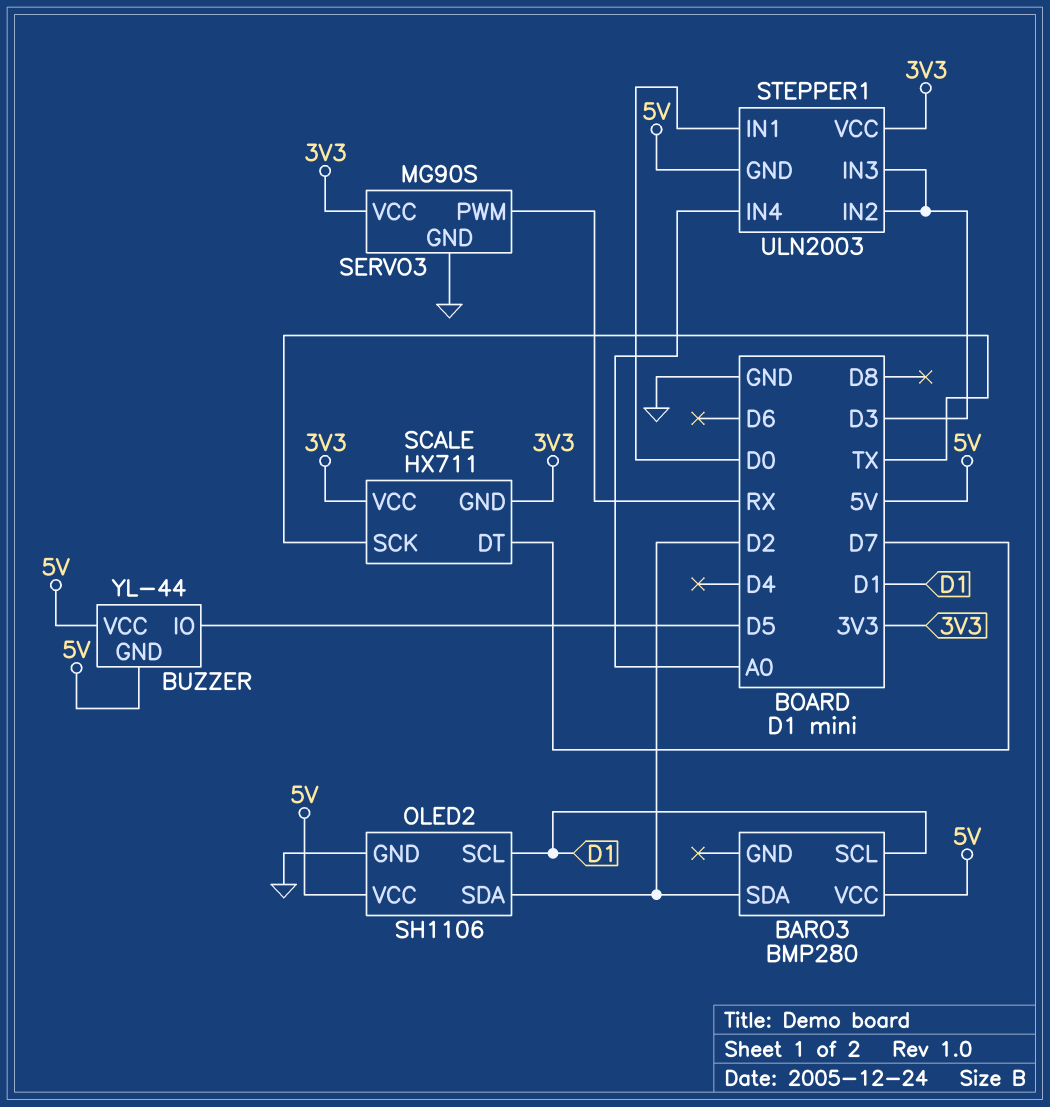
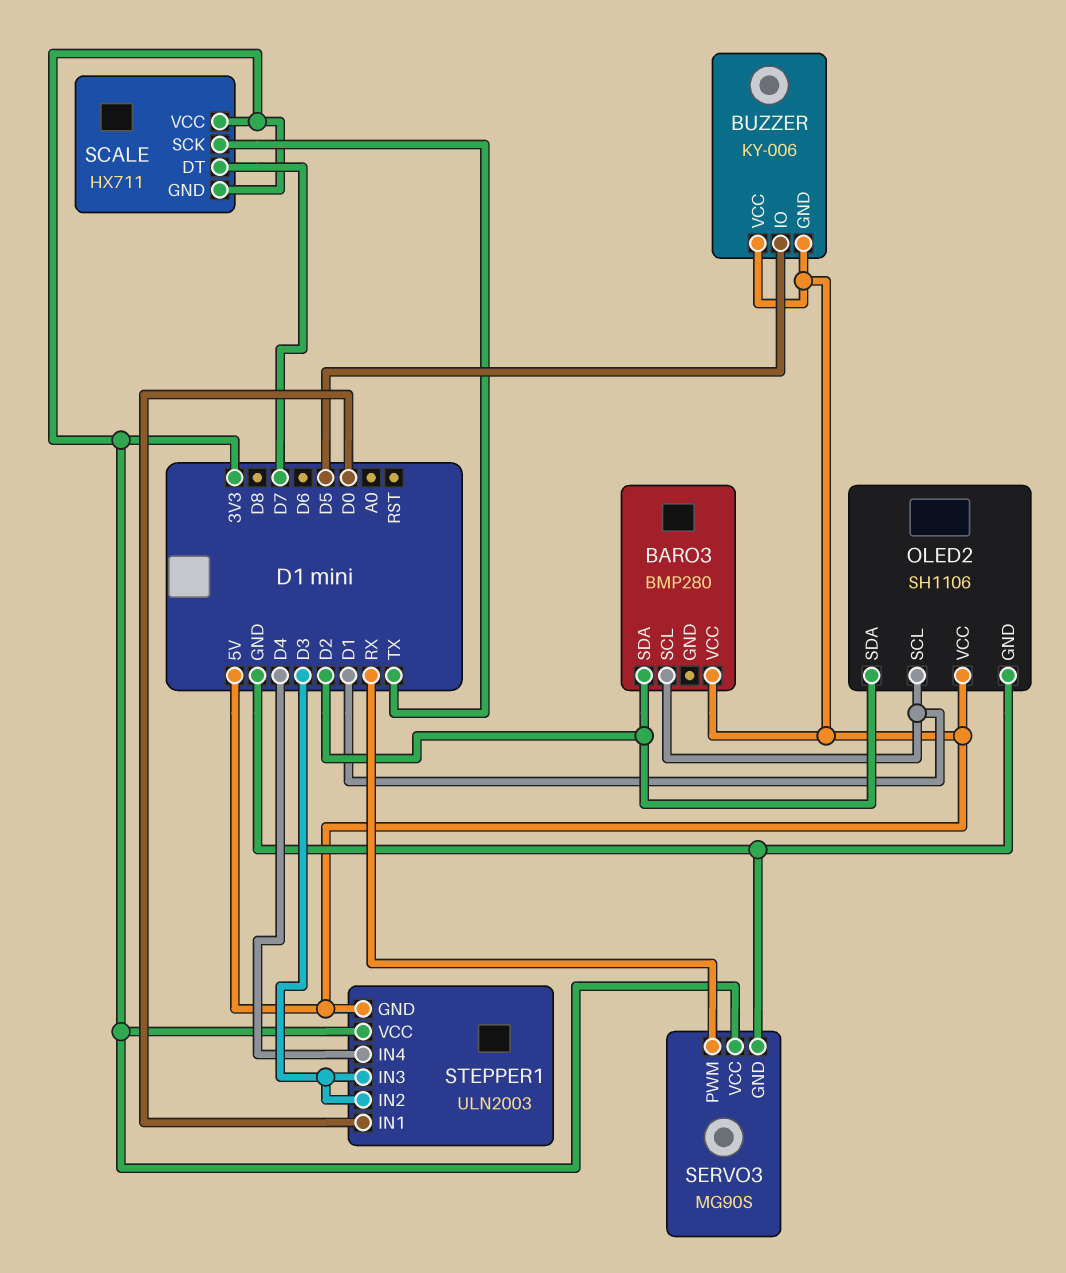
BUZZER: YL-44 -> KY-006
STEPPER1 pin IN4: A0 -> D4

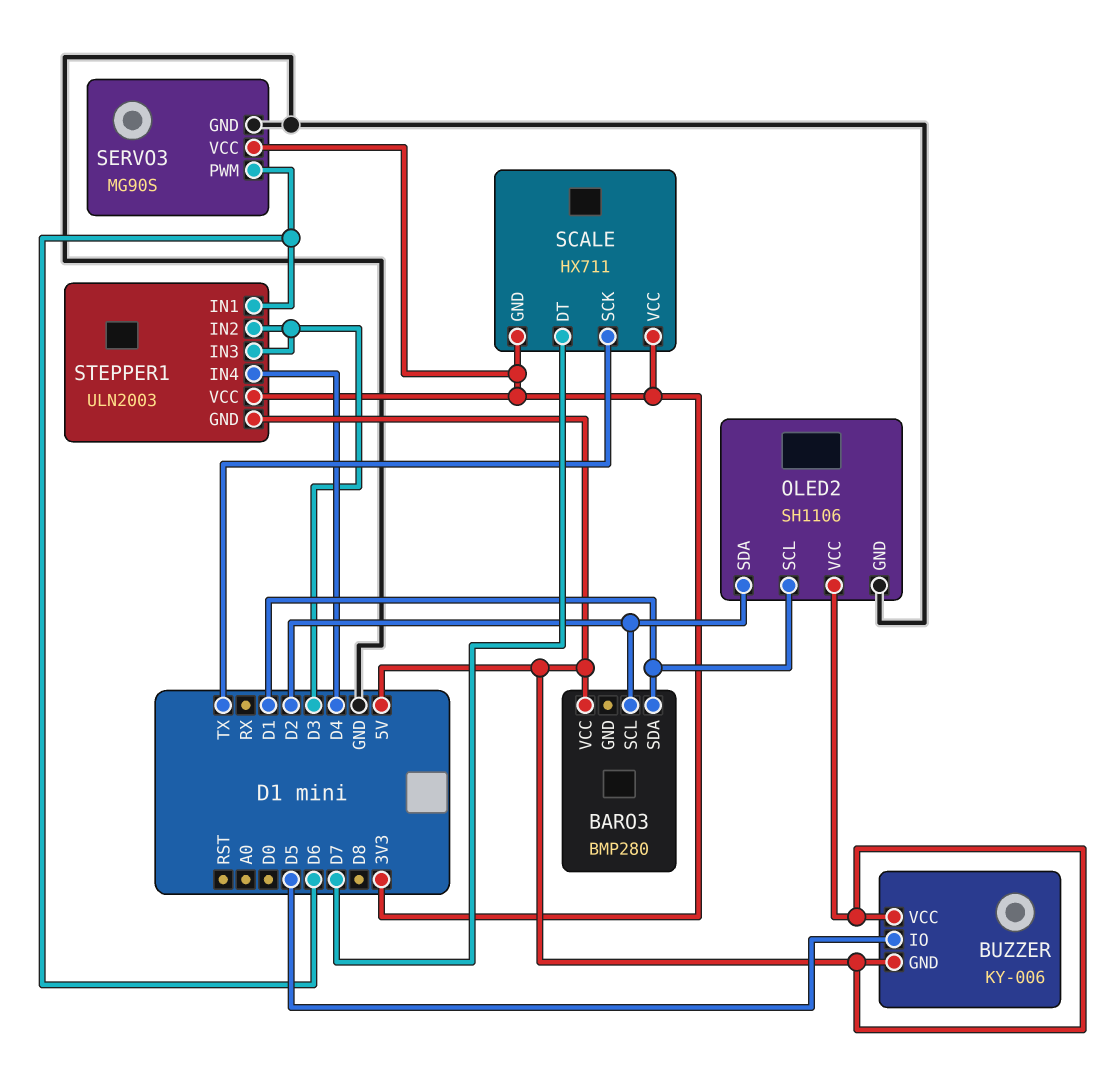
BARO3 pin SCL: D1 -> D2
BARO3 pin SDA: D2 -> D1
SERVO3 pin PWM: RX -> D6
STEPPER1 pin IN1: D0 -> D6

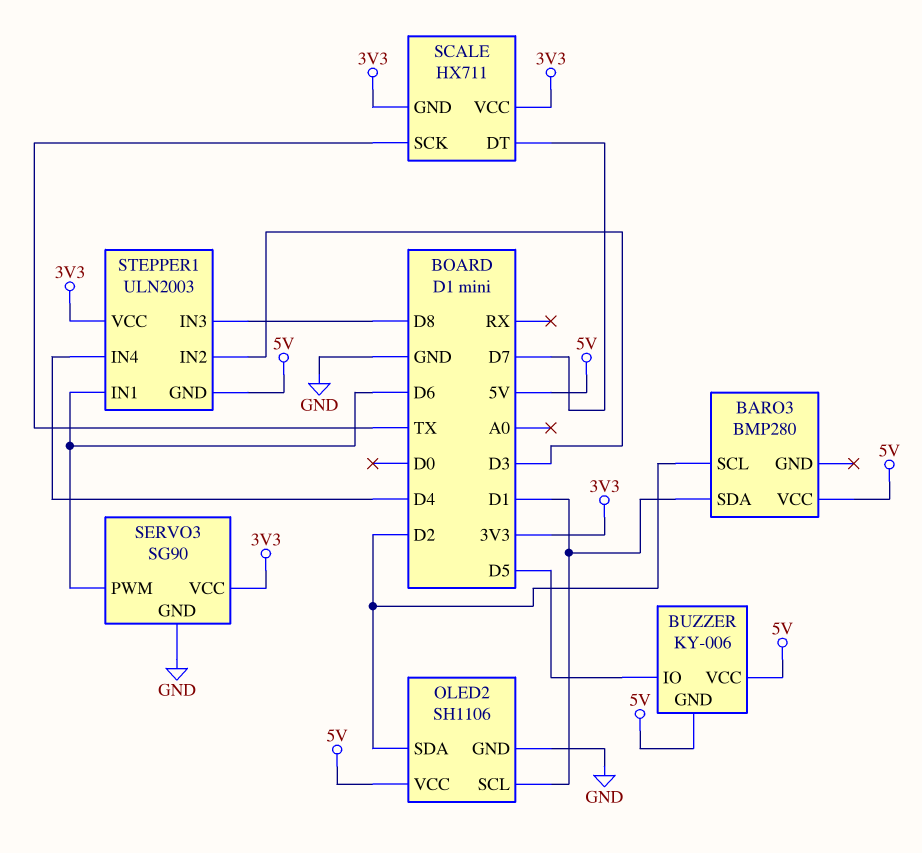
SERVO3: MG90S -> SG90
STEPPER1 pin IN3: D3 -> D8

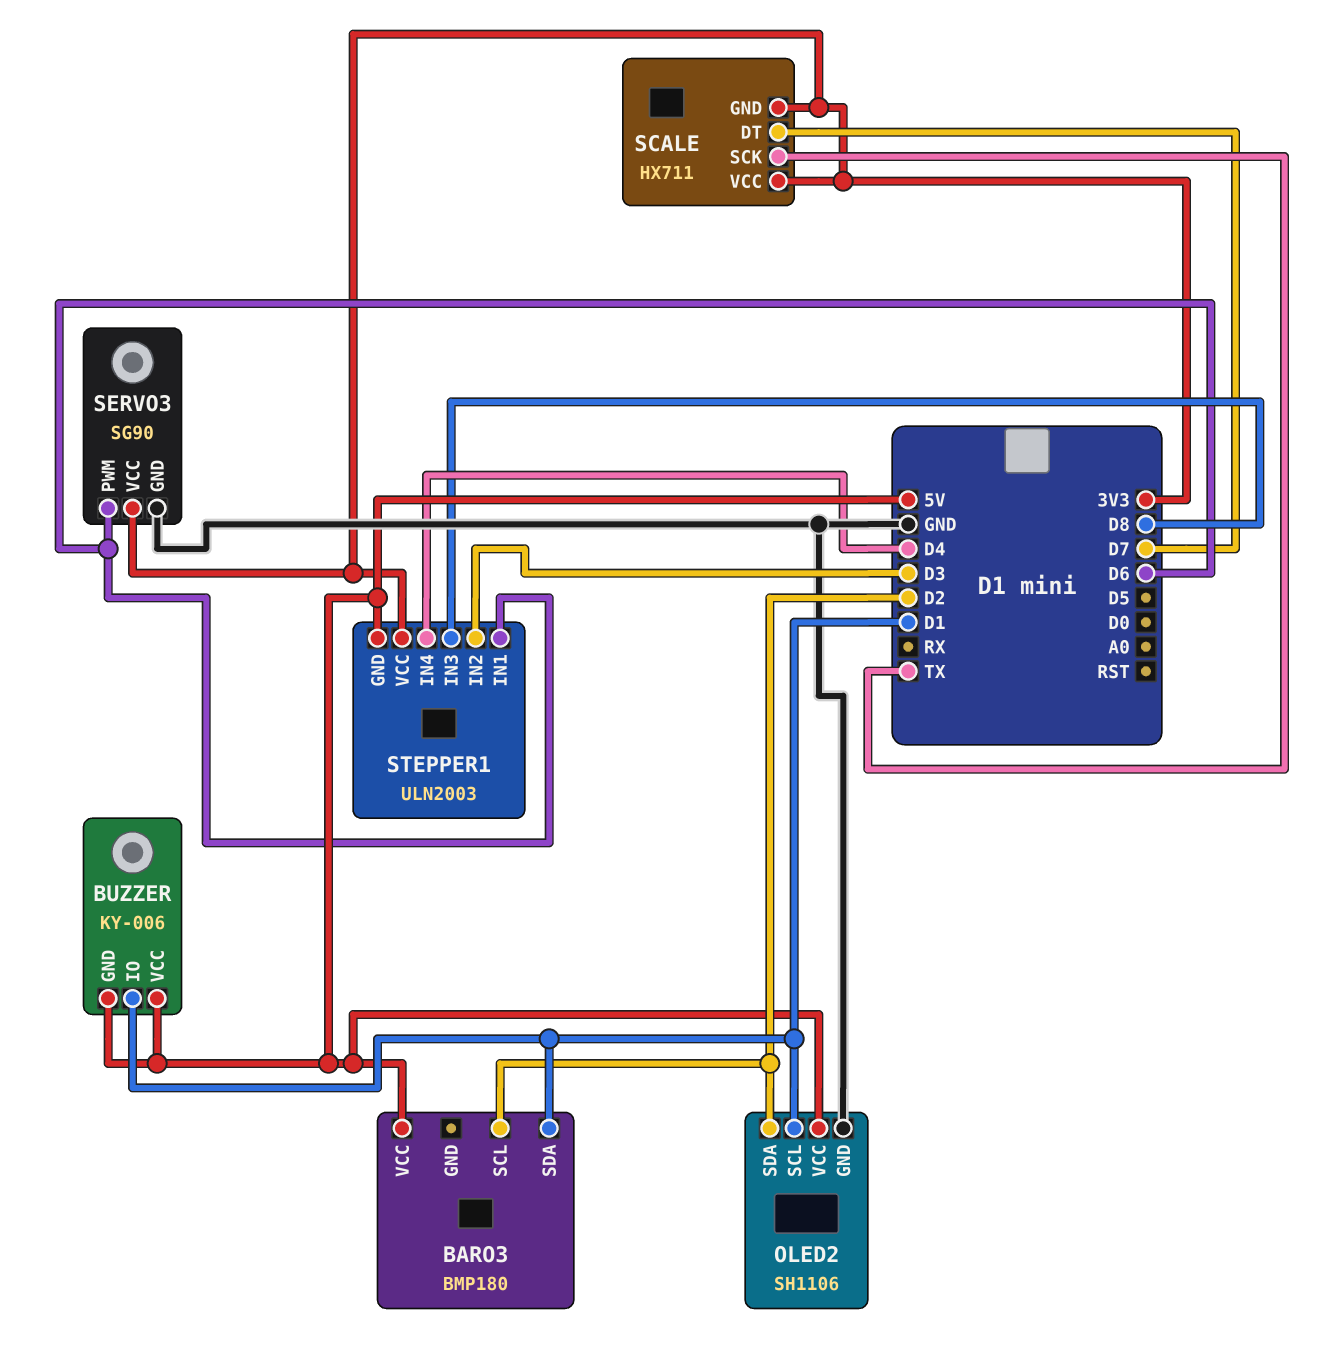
BARO3: BMP280 -> BMP180
BUZZER pin IO: D5 -> D1

